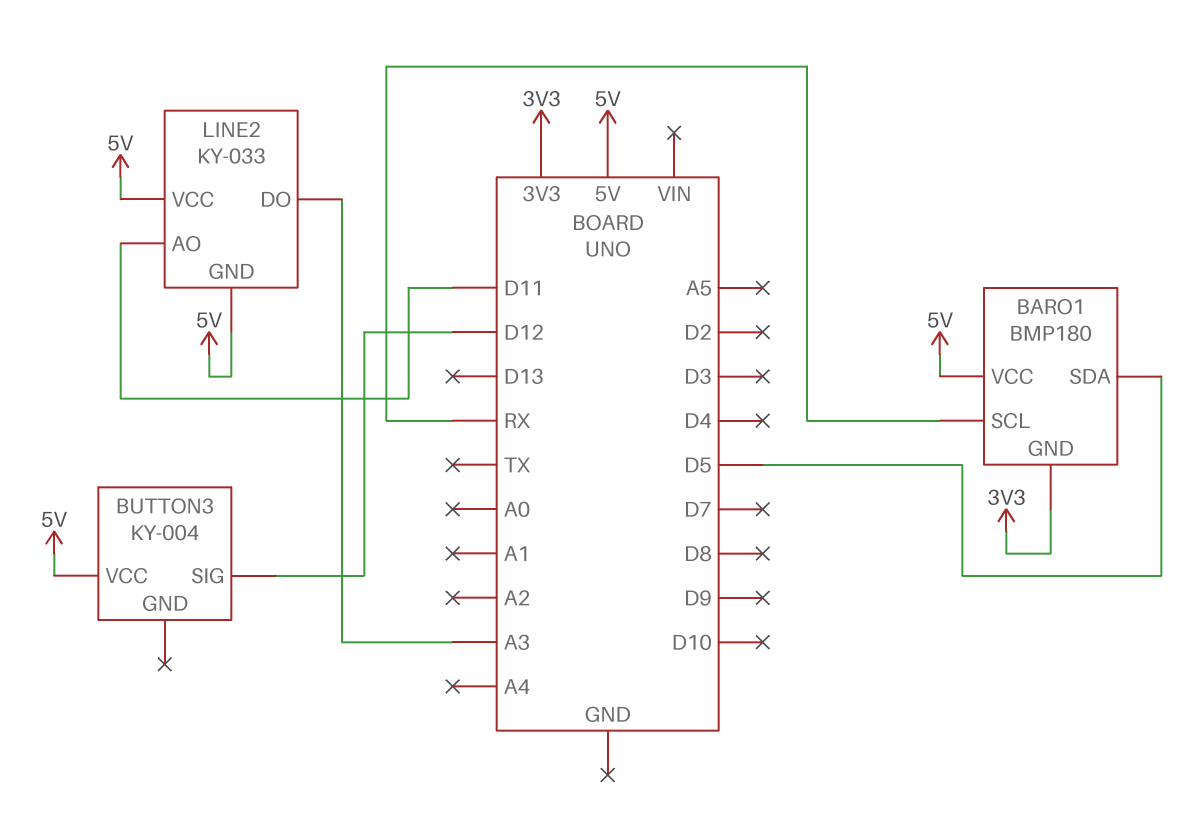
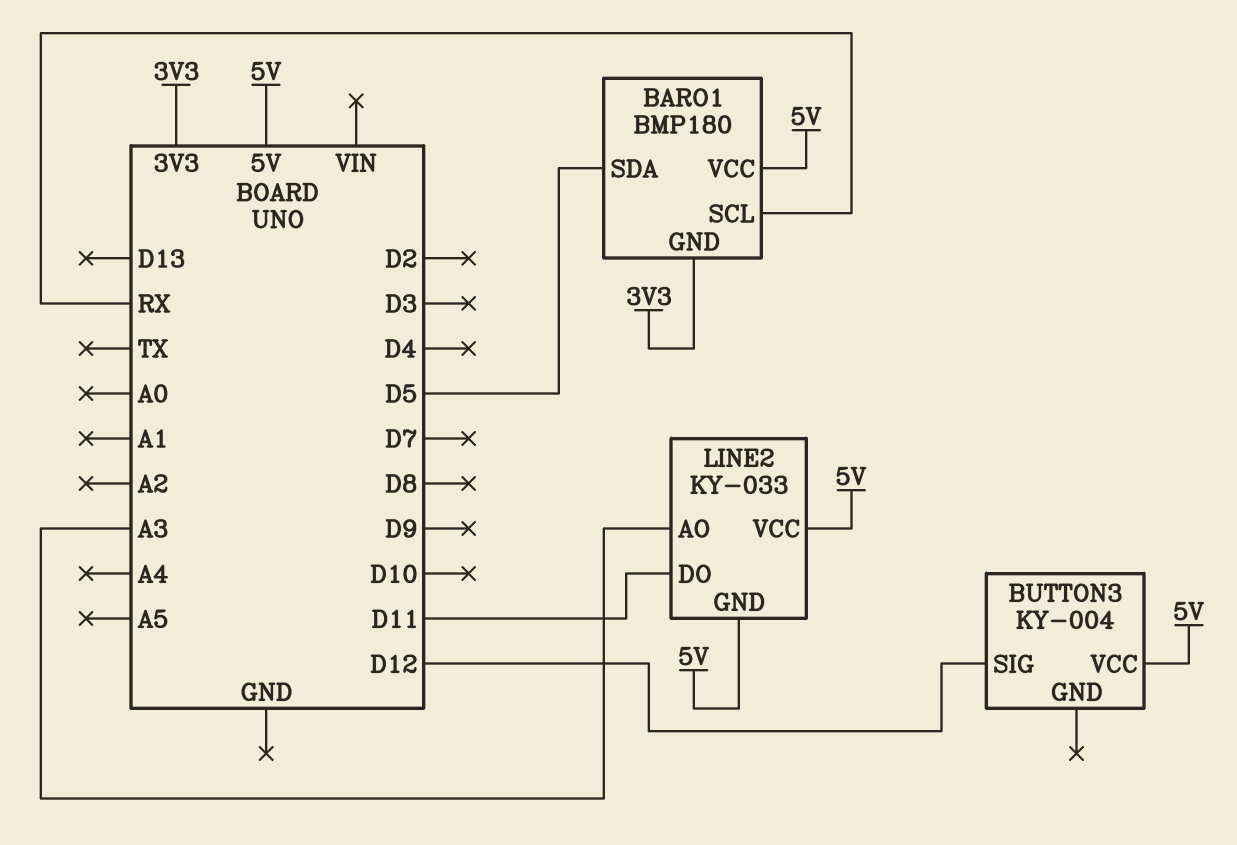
LINE2 pin AO: D11 -> A3
LINE2 pin DO: A3 -> D11

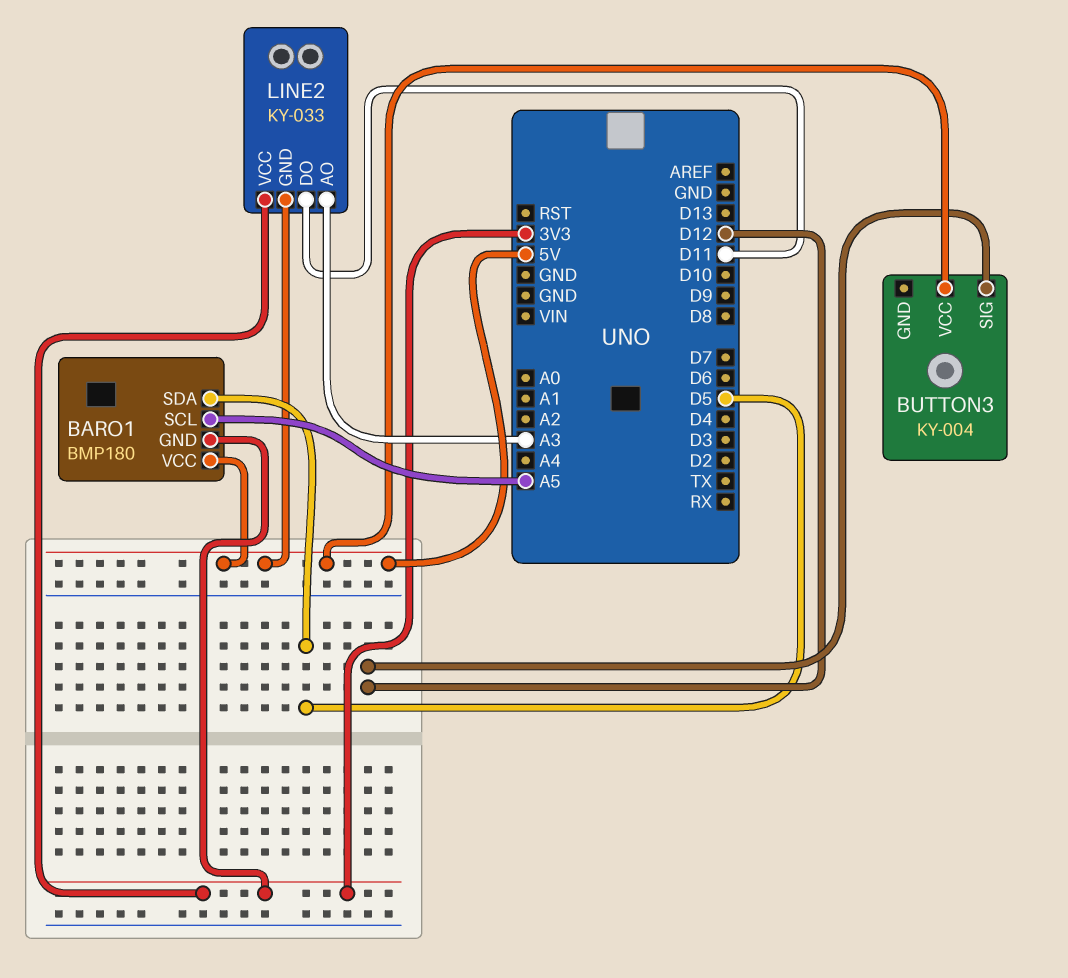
BARO1 pin SCL: RX -> A5
LINE2 pin VCC: 5V -> 3V3

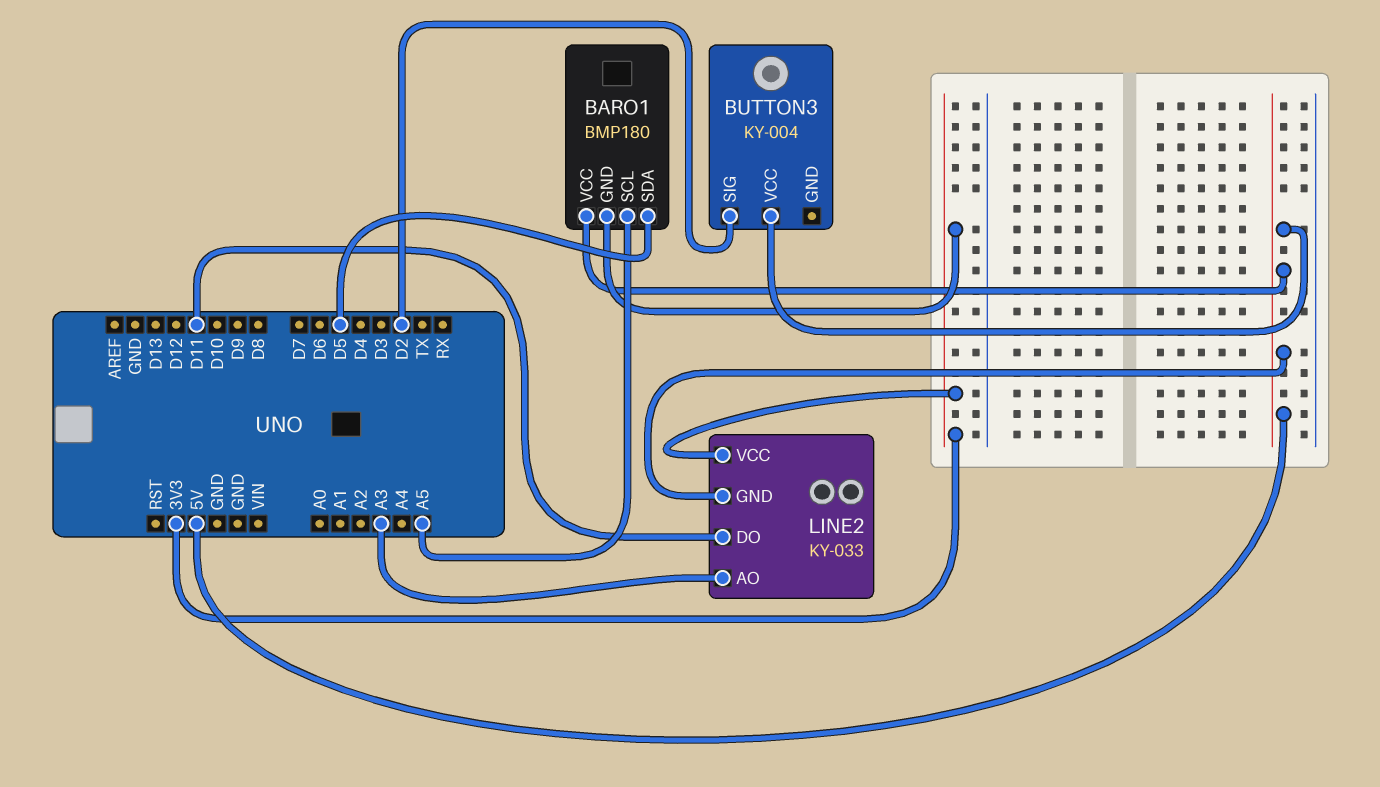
BUTTON3 pin SIG: D12 -> D2

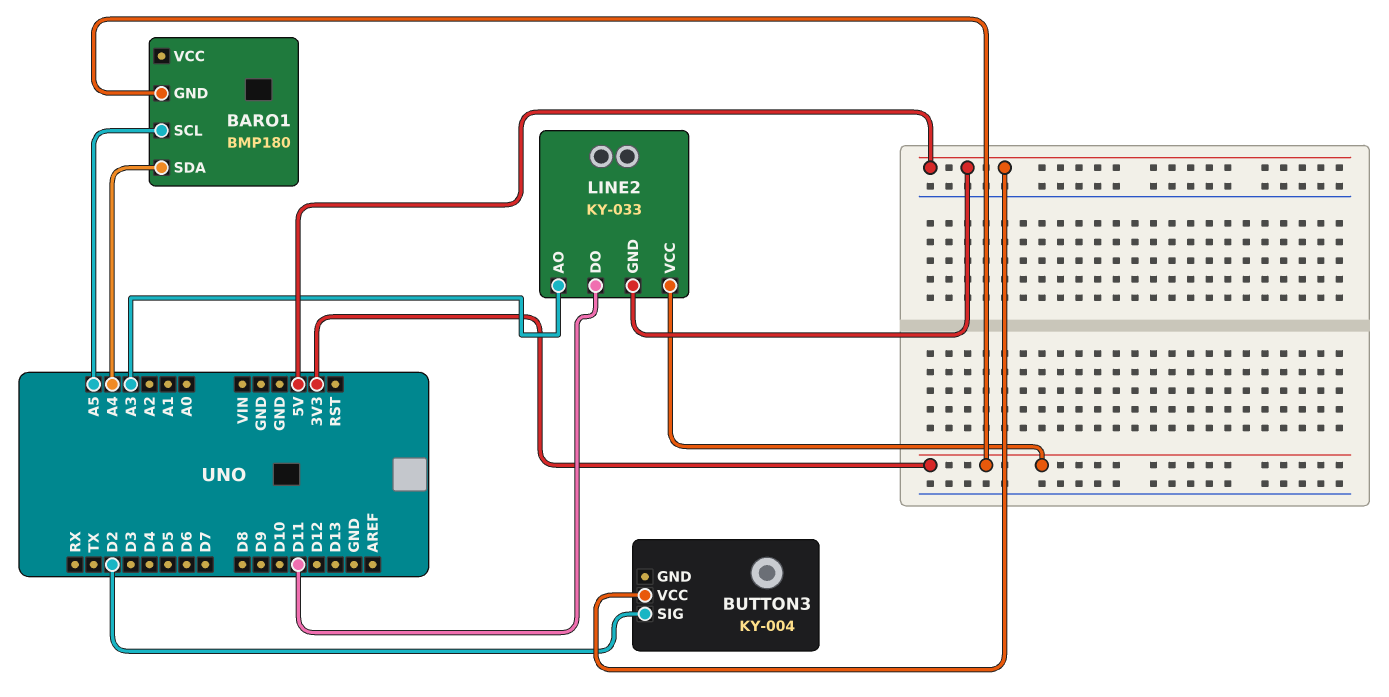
BARO1 pin SDA: D5 -> A4
BARO1 pin VCC: 5V -> none

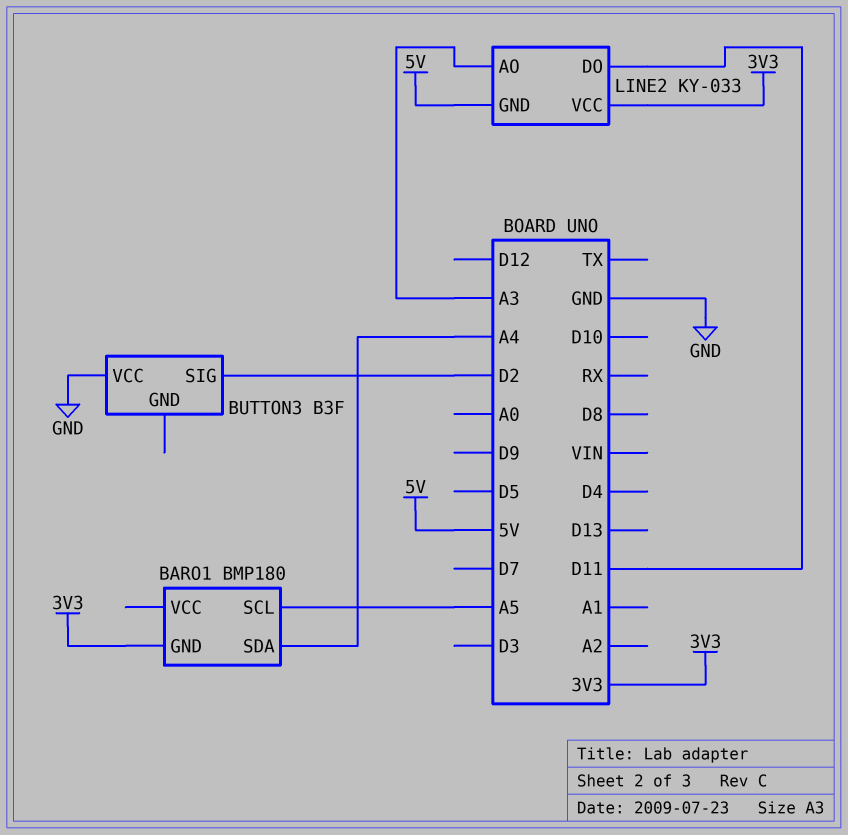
BUTTON3: KY-004 -> B3F
BUTTON3 pin VCC: 5V -> GND

